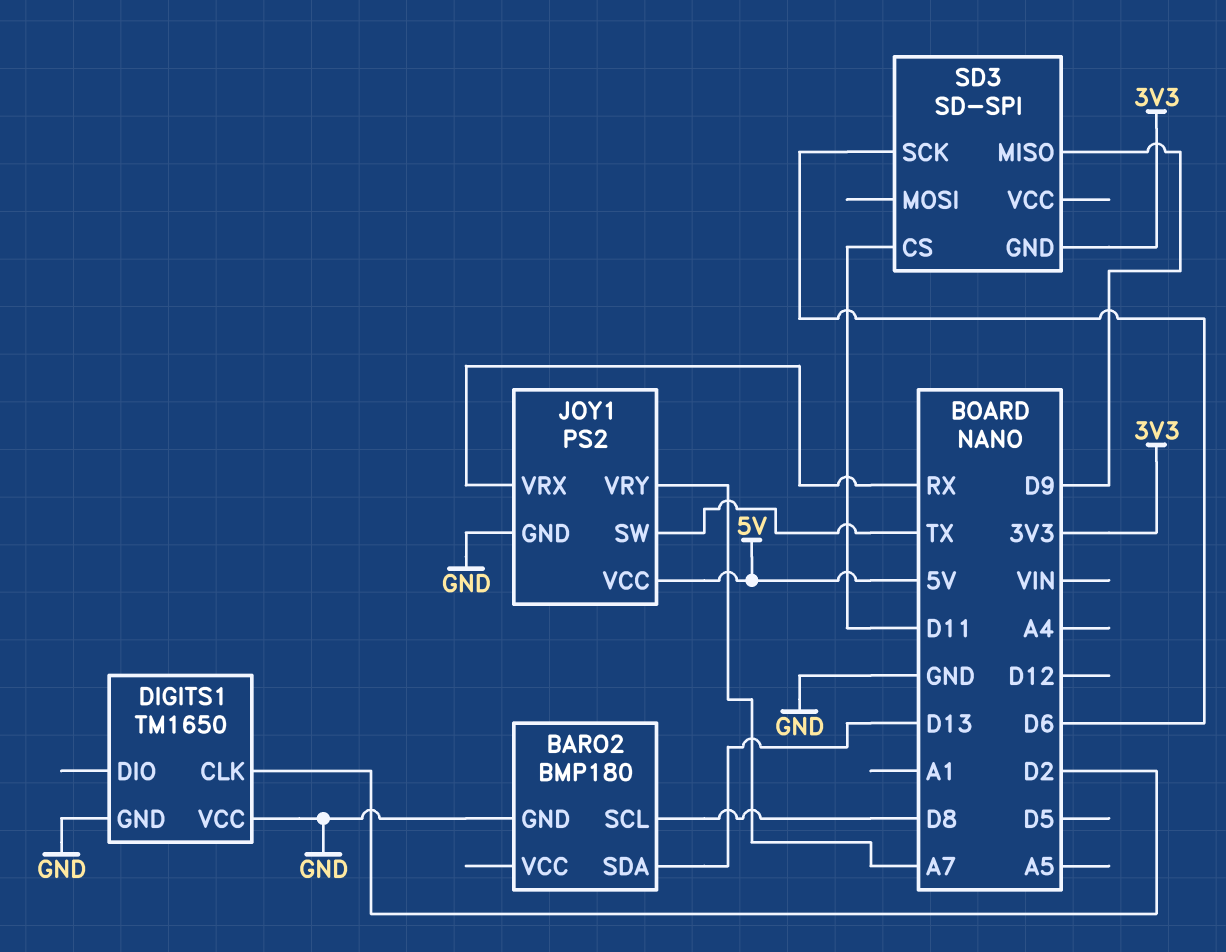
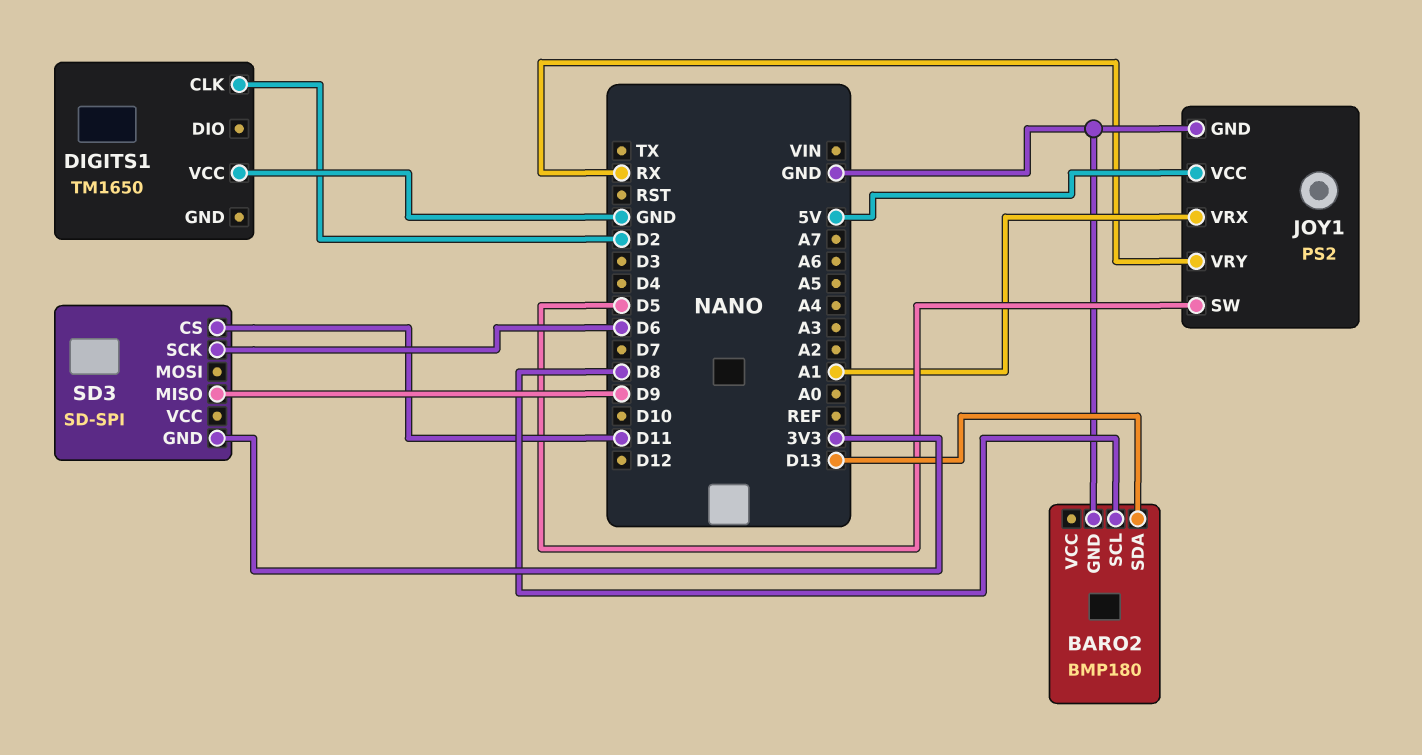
DIGITS1 pin GND: GND -> none
JOY1 pin SW: TX -> D5
JOY1 pin VRX: RX -> A1
JOY1 pin VRY: A7 -> RX

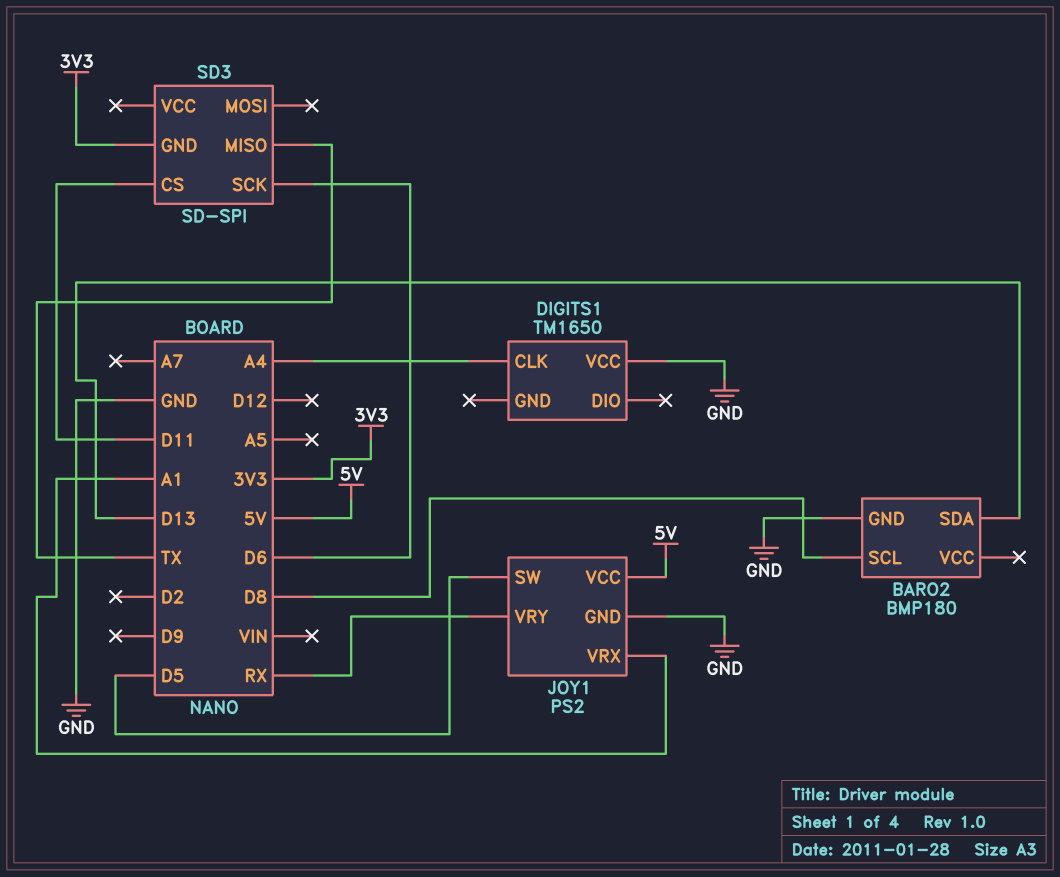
DIGITS1 pin CLK: D2 -> A4
SD3 pin MISO: D9 -> TX

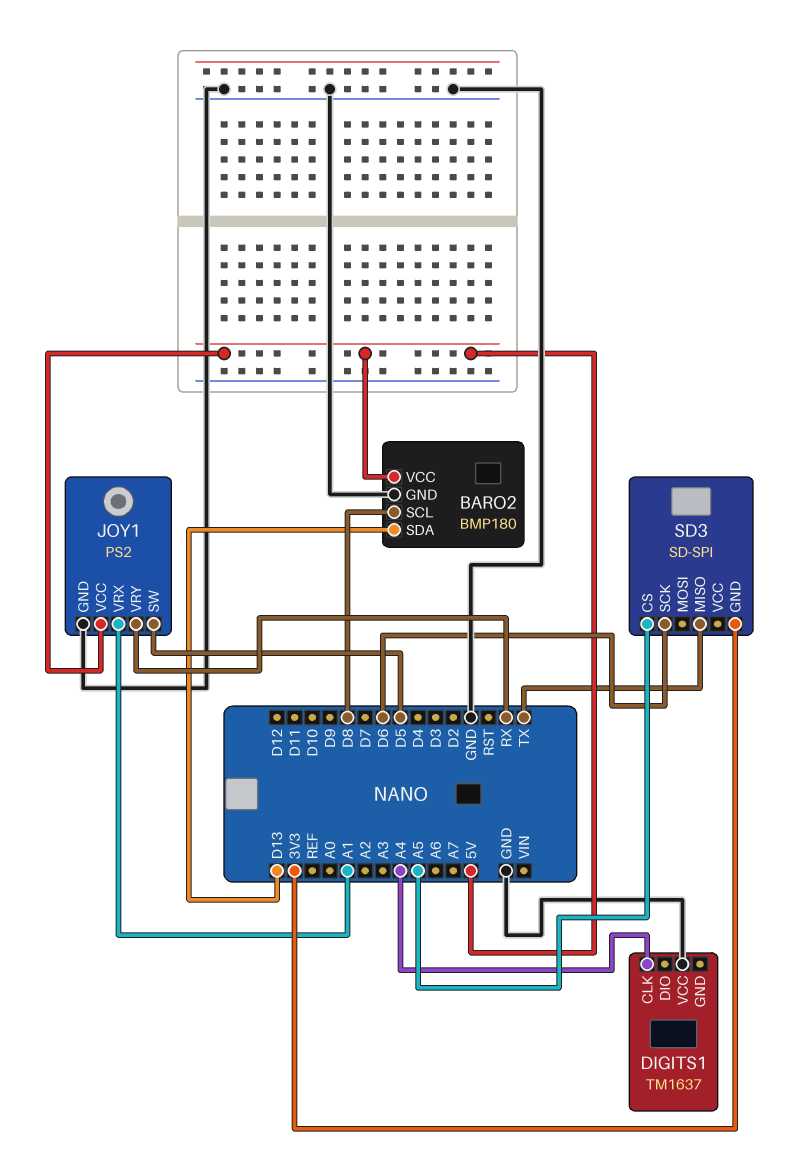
BARO2 pin VCC: none -> 5V
DIGITS1: TM1650 -> TM1637
SD3 pin CS: D11 -> A5

